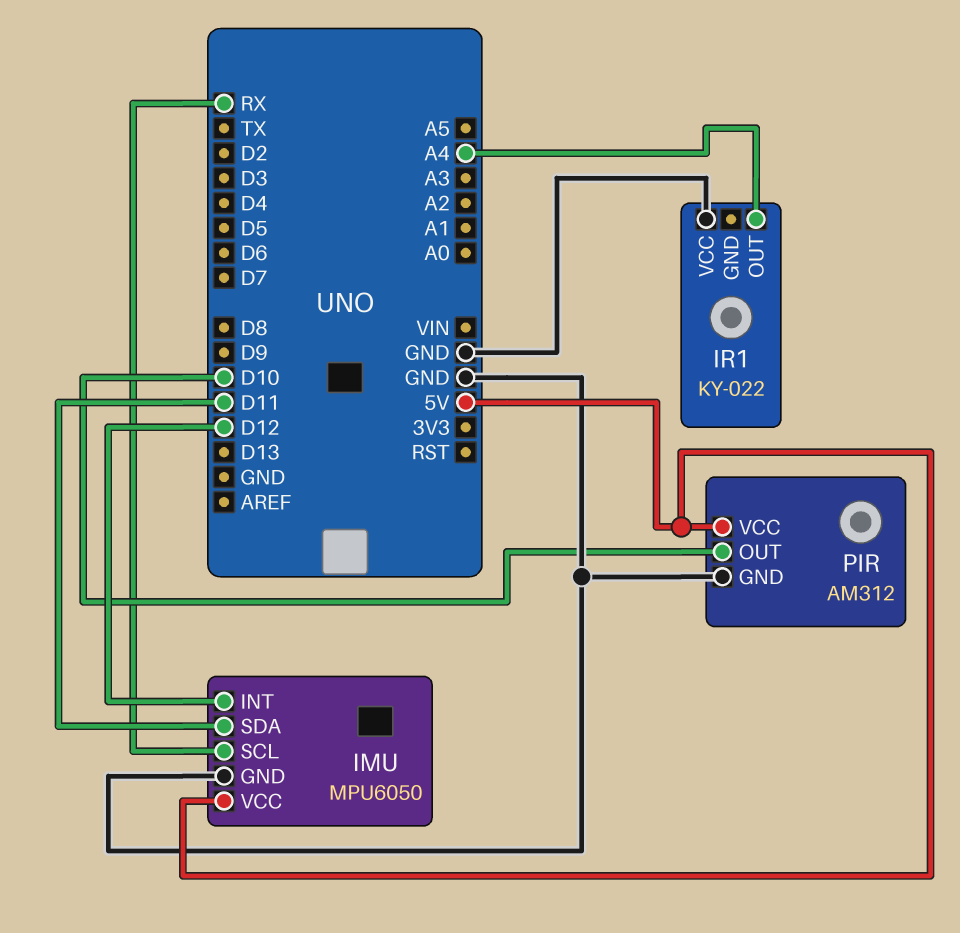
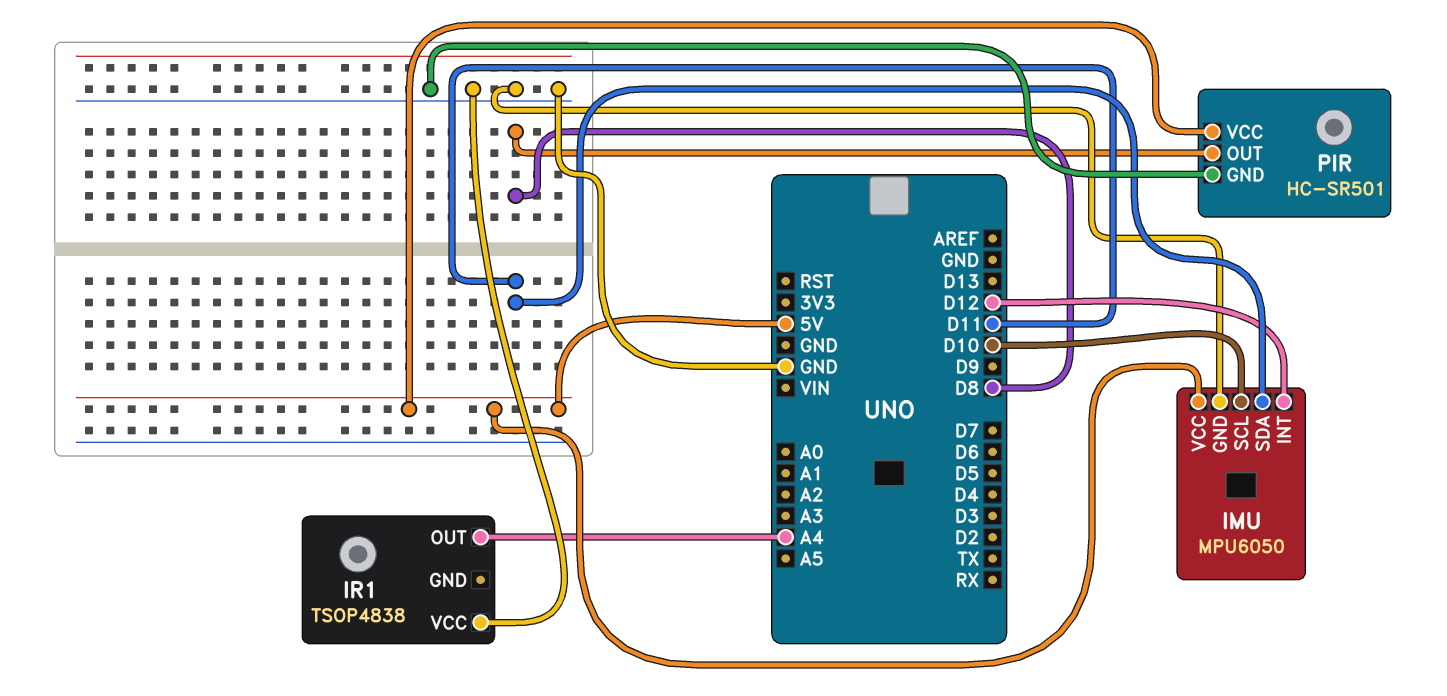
IMU pin SCL: RX -> D10
IR1: KY-022 -> TSOP4838
PIR: AM312 -> HC-SR501
PIR pin OUT: D10 -> D8

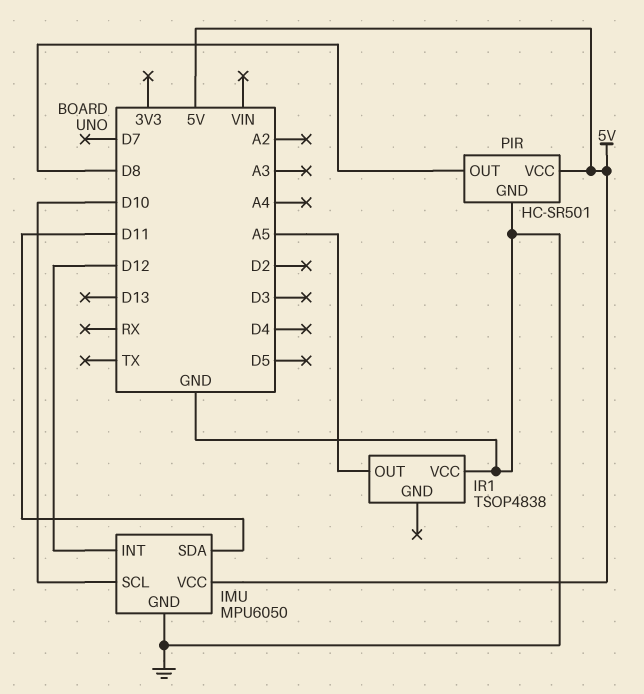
IR1 pin OUT: A4 -> A5

